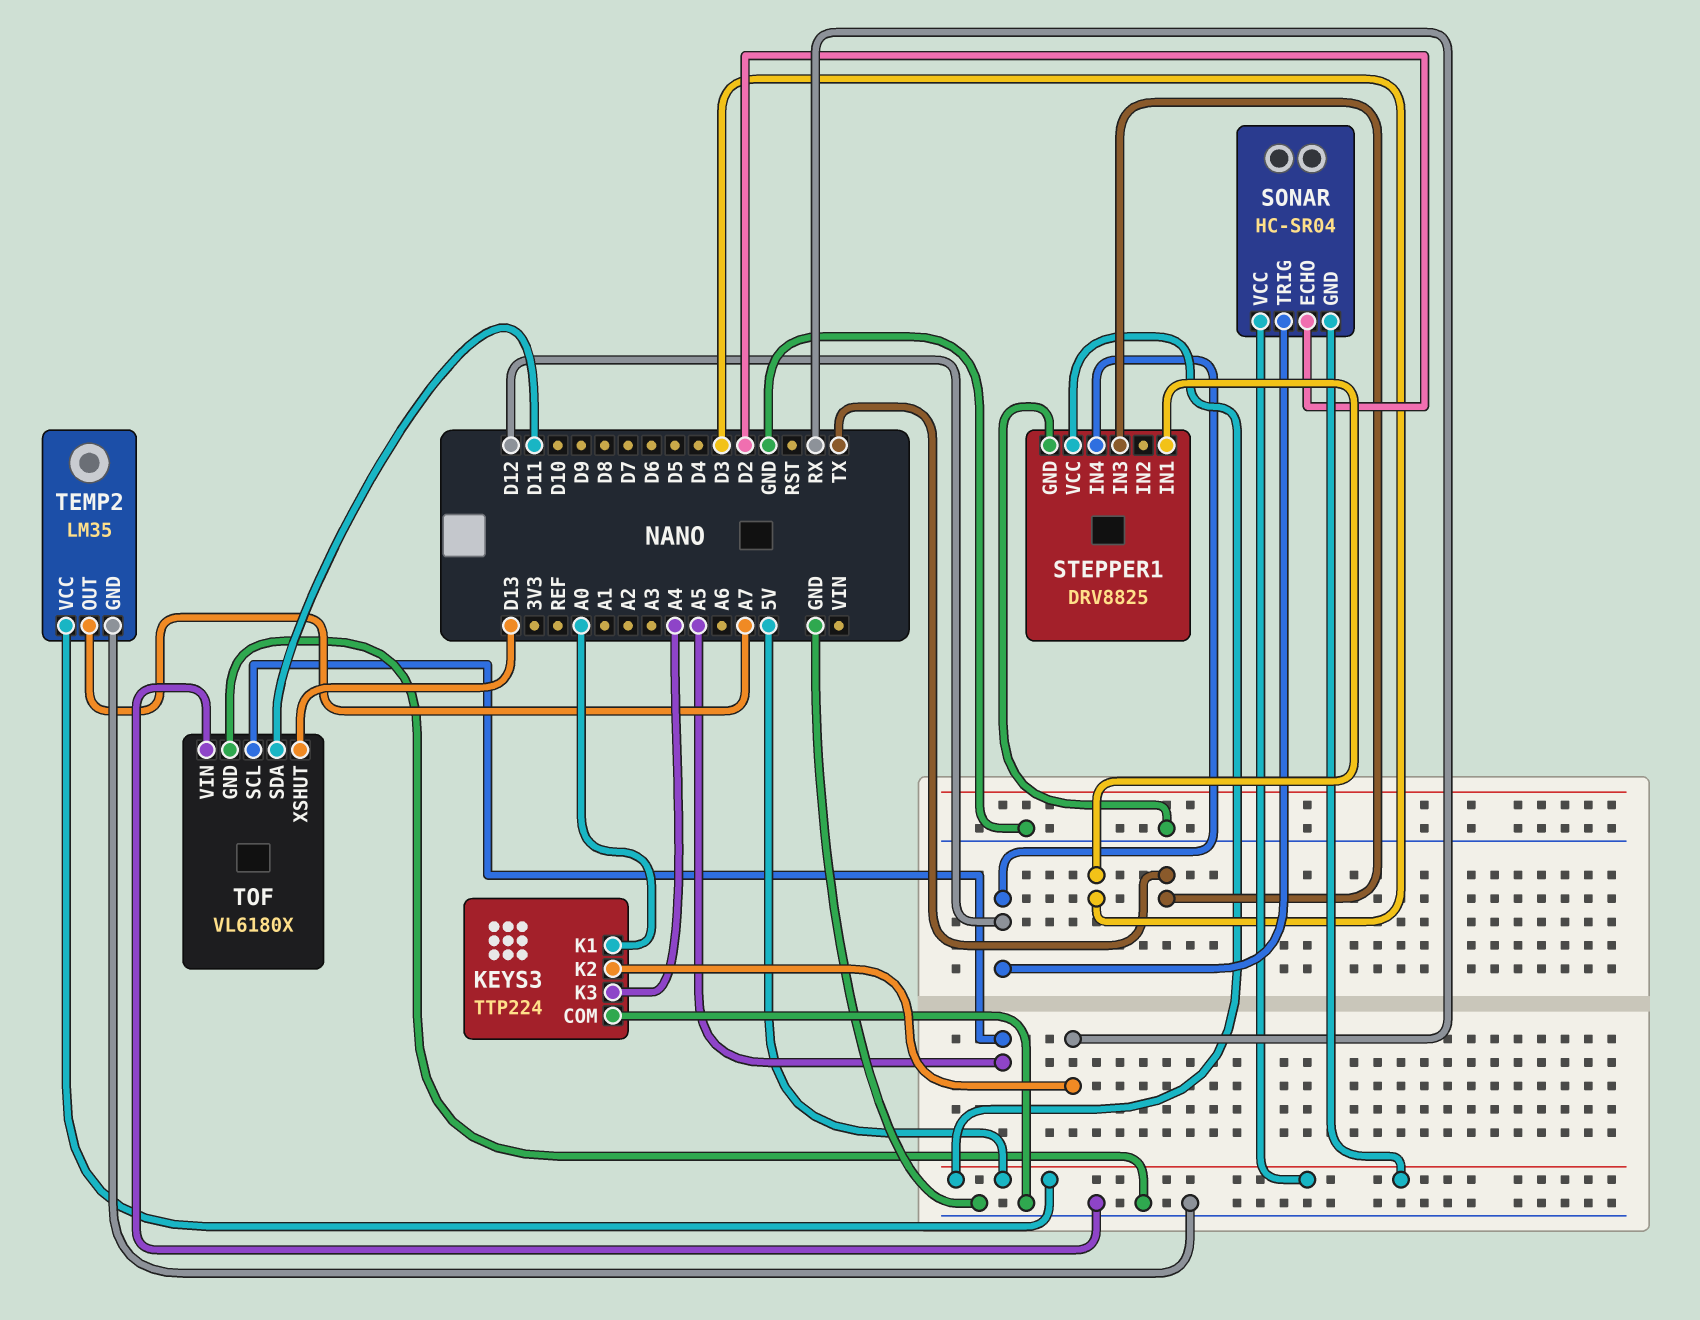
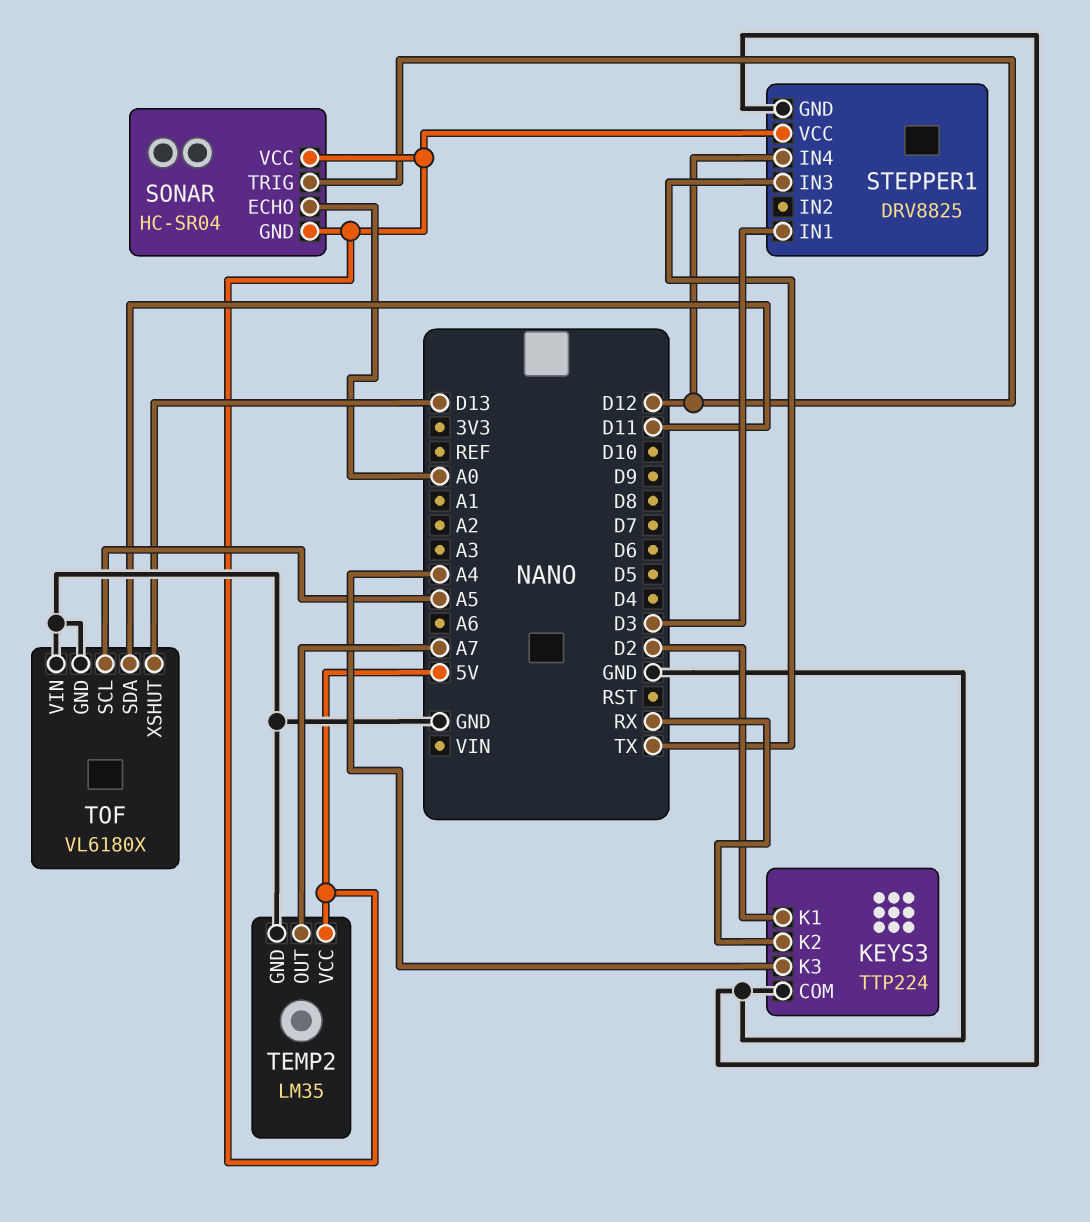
KEYS3 pin K1: A0 -> D2
SONAR pin ECHO: D2 -> A0

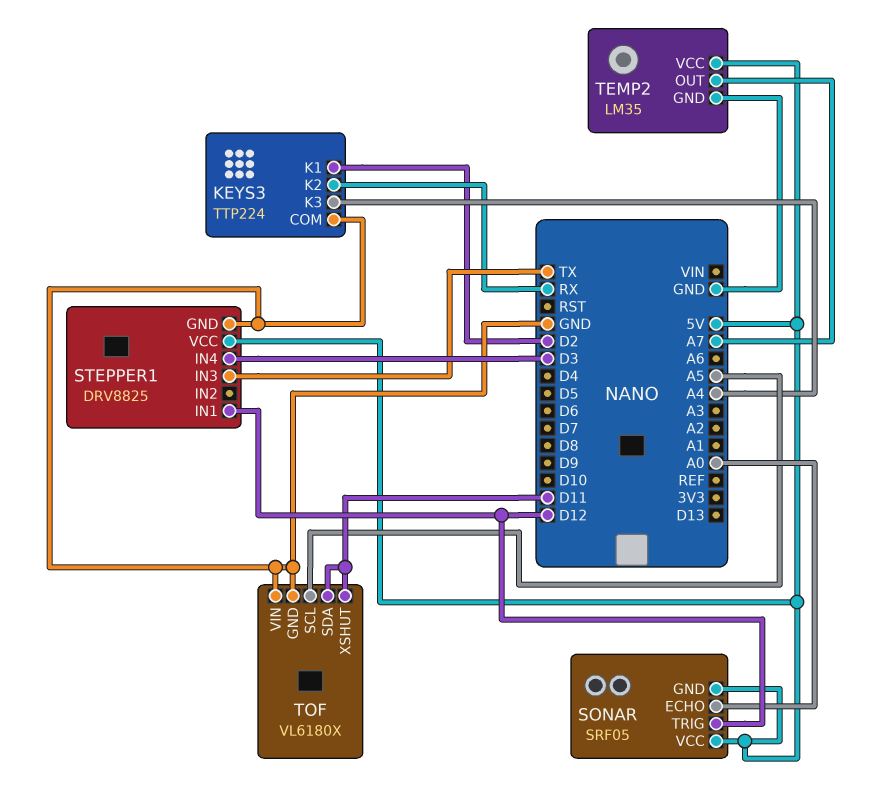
SONAR: HC-SR04 -> SRF05
STEPPER1 pin IN1: D3 -> D12
STEPPER1 pin IN4: D12 -> D3
TOF pin XSHUT: D13 -> D11

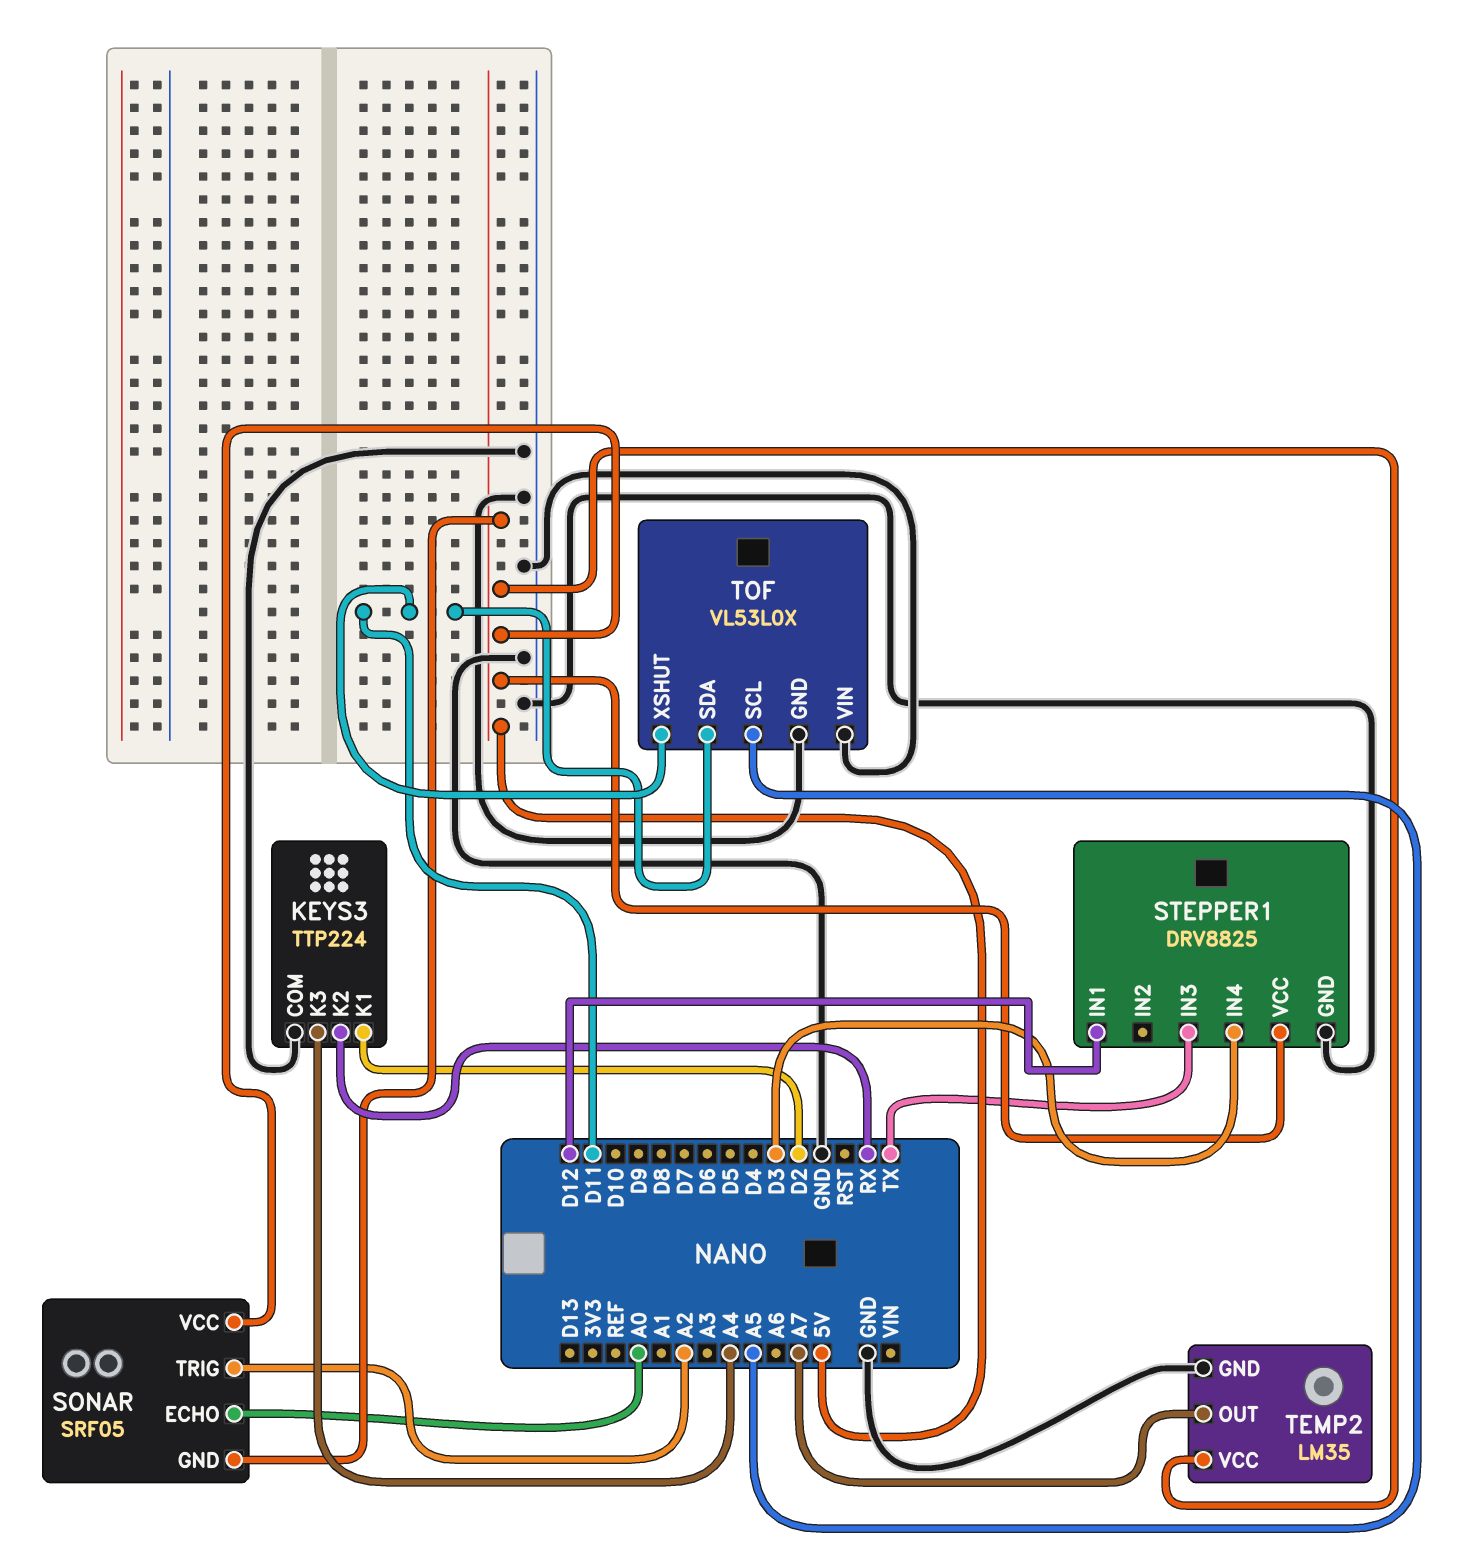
SONAR pin TRIG: D12 -> A2
TOF: VL6180X -> VL53L0X

